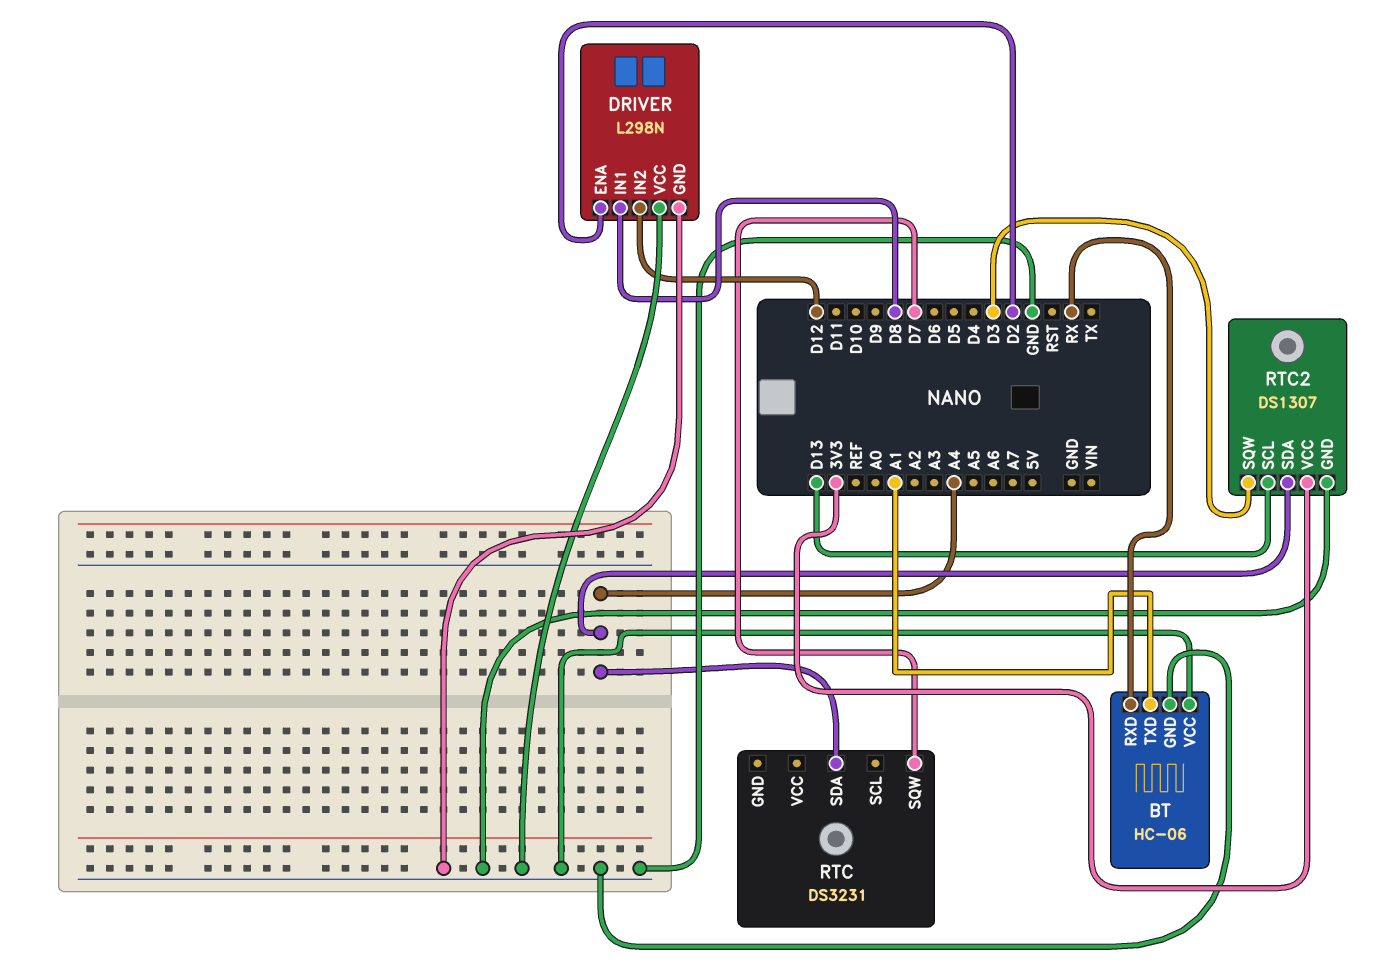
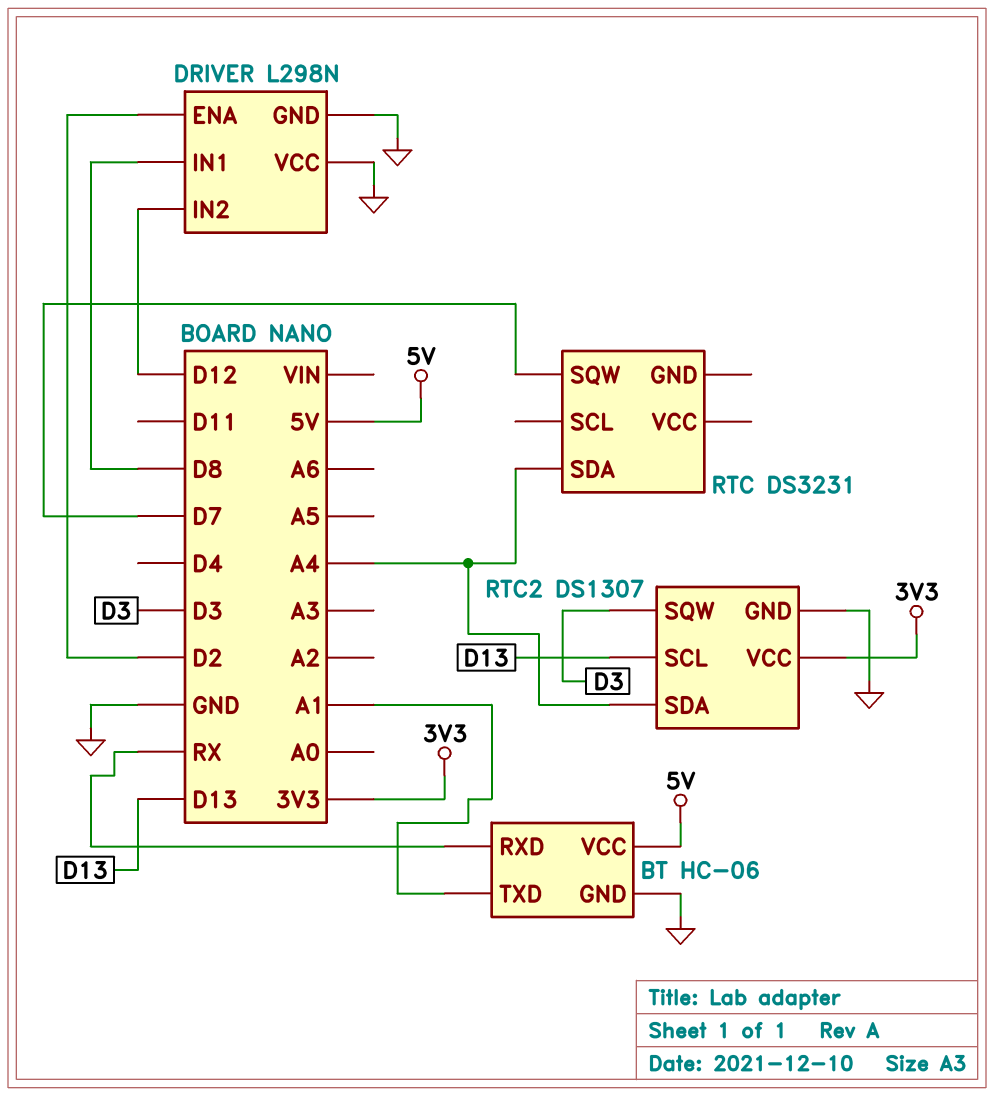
BT pin VCC: GND -> 5V

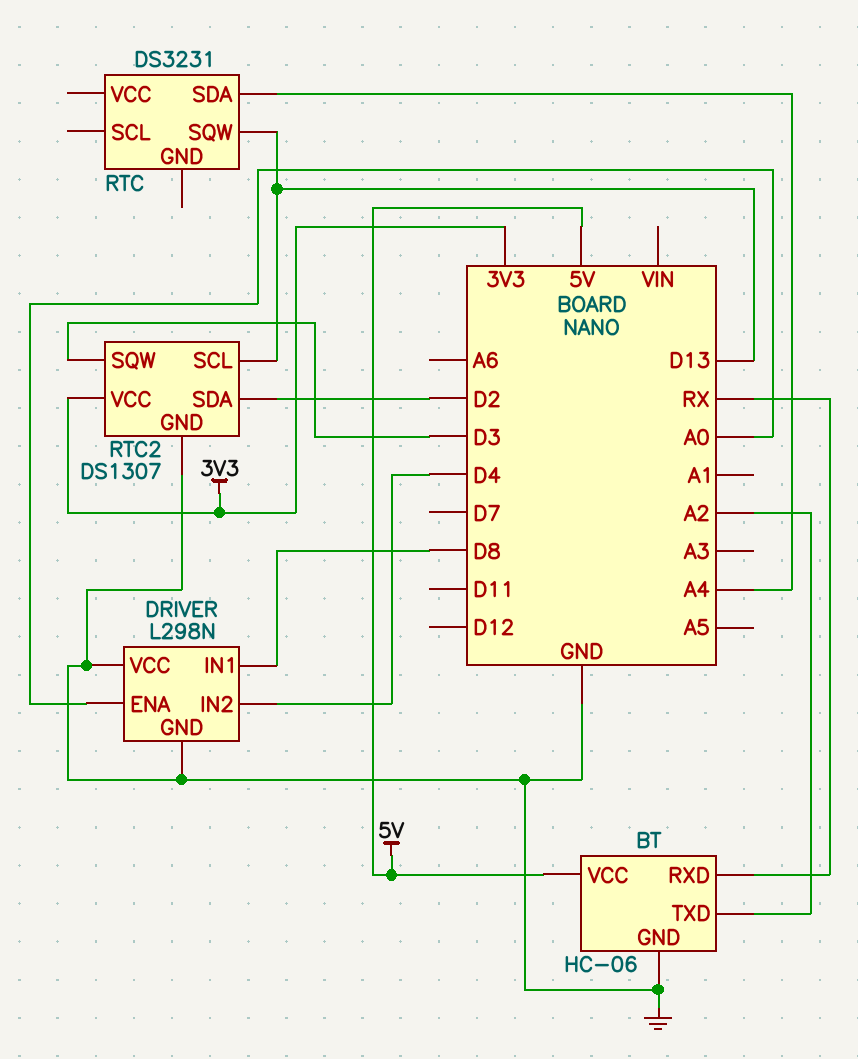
BT pin TXD: A1 -> A2
DRIVER pin ENA: D2 -> A0
DRIVER pin IN2: D12 -> D4
RTC pin SQW: D7 -> D13
RTC2 pin SDA: A4 -> D2

